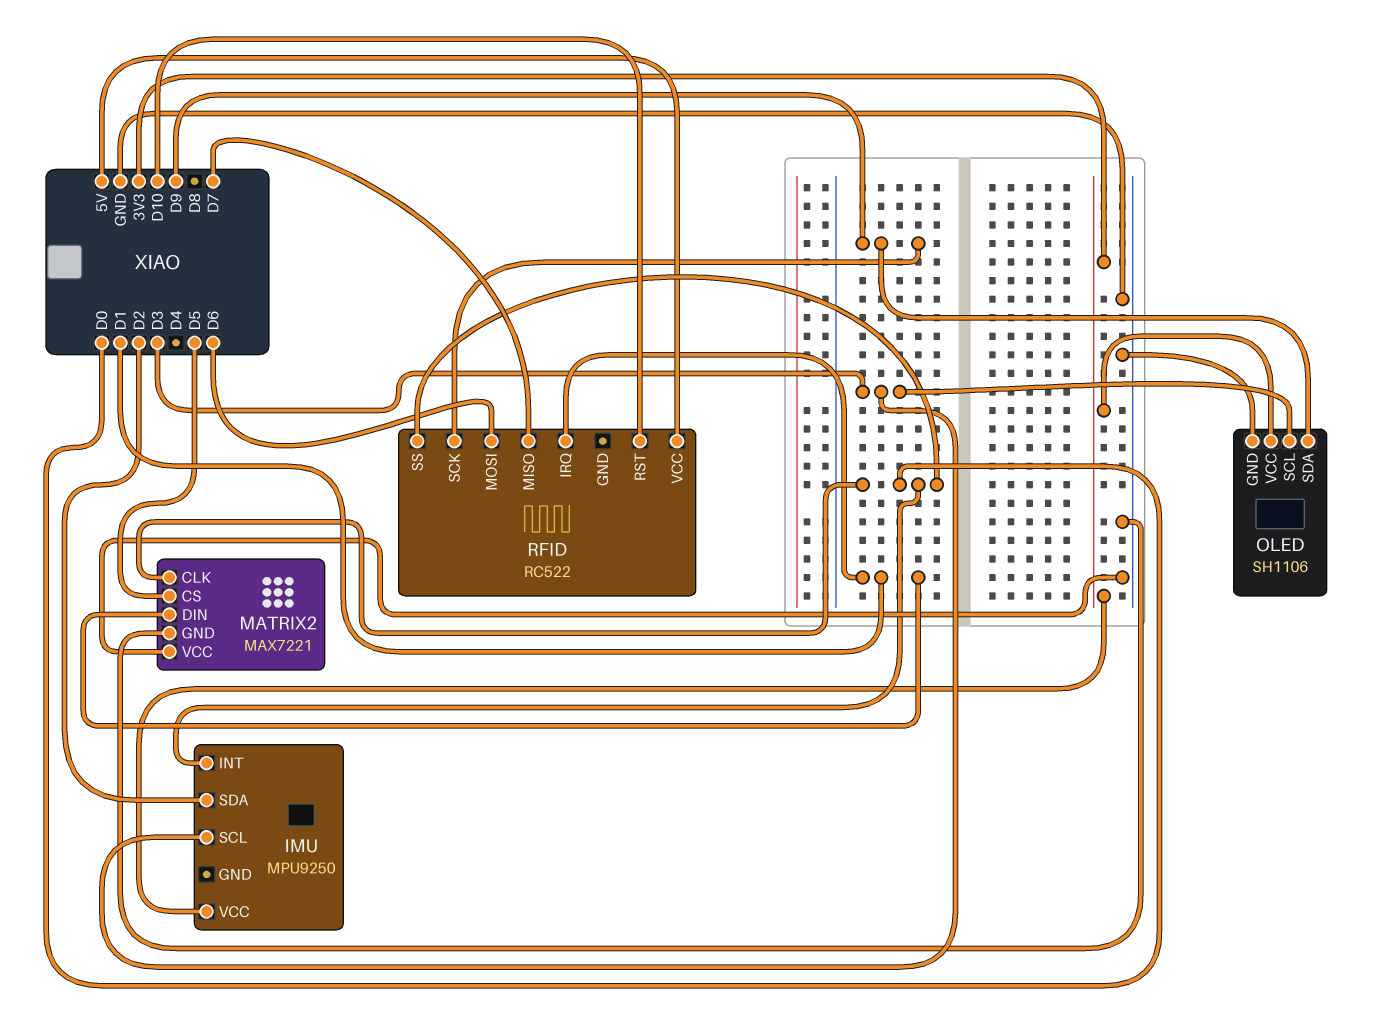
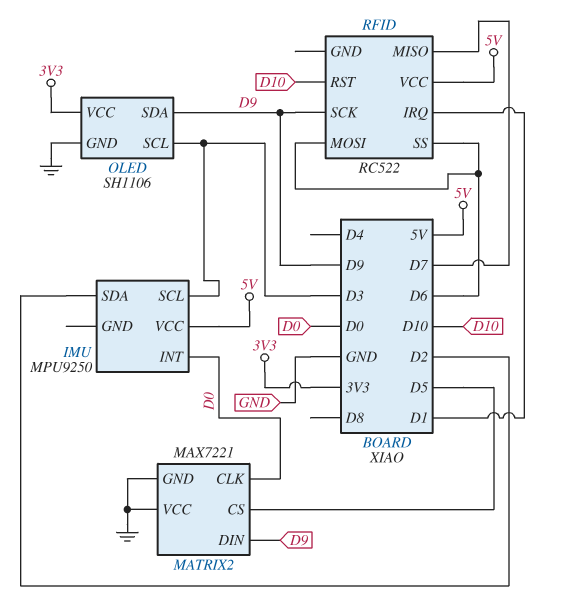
IMU pin VCC: 3V3 -> 5V
MATRIX2 pin DIN: D1 -> D9
RFID pin SS: D0 -> D6

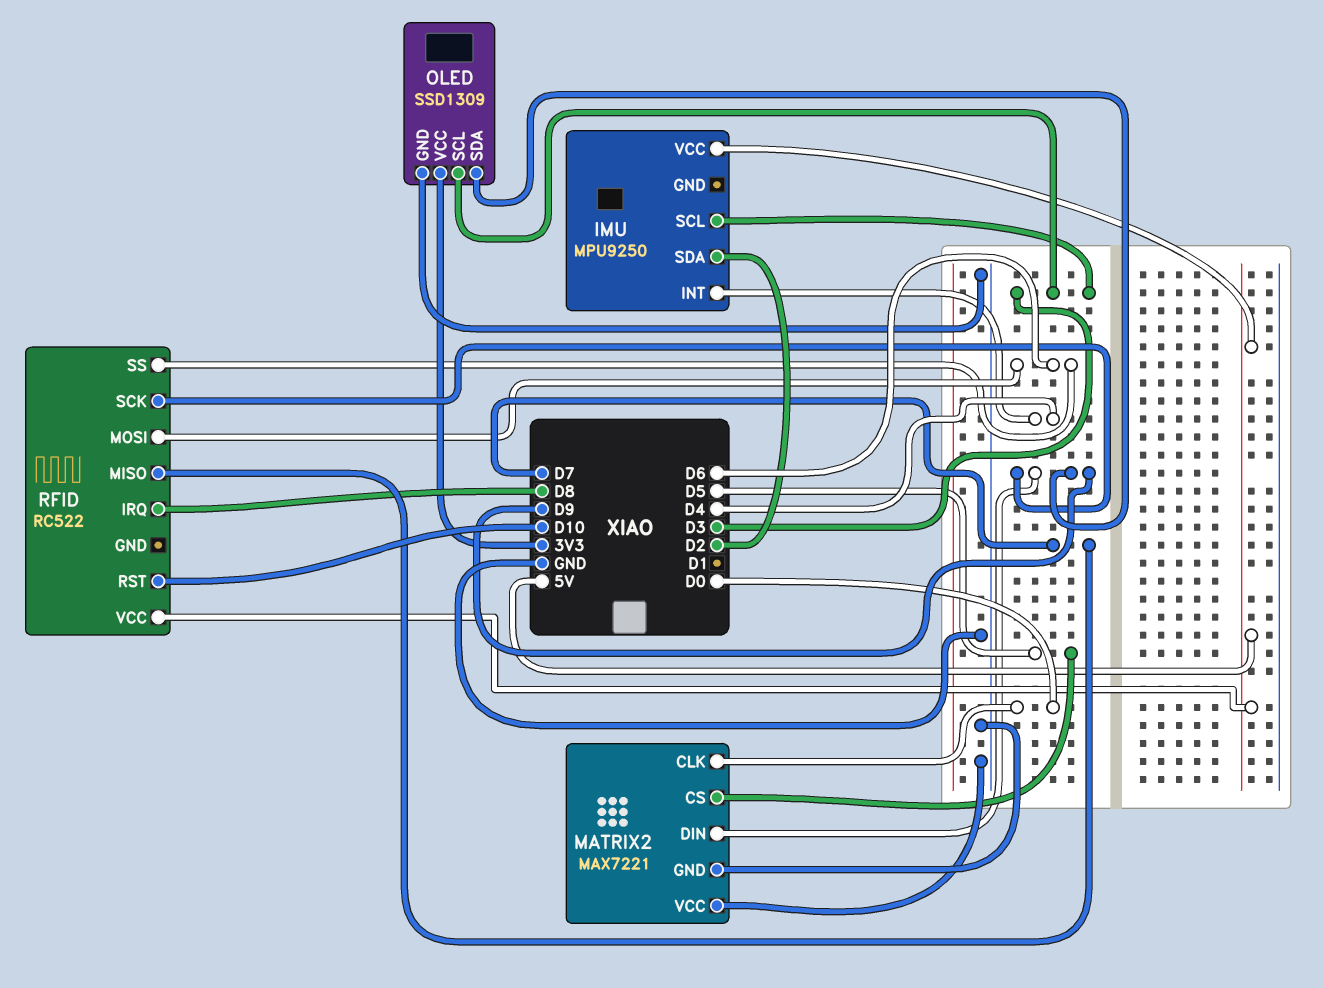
IMU pin INT: D0 -> D4
OLED: SH1106 -> SSD1309
RFID pin IRQ: D1 -> D8

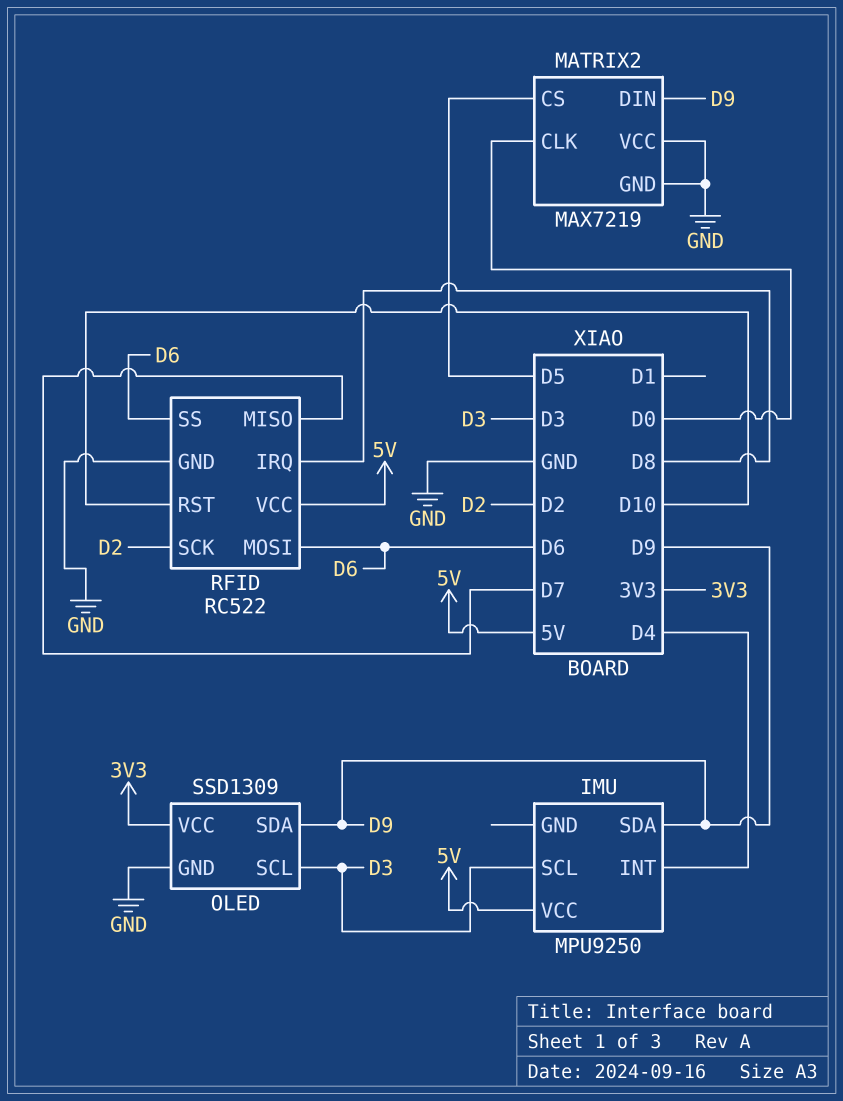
IMU pin SDA: D2 -> D9
MATRIX2: MAX7221 -> MAX7219
RFID pin GND: none -> GND
RFID pin SCK: D9 -> D2

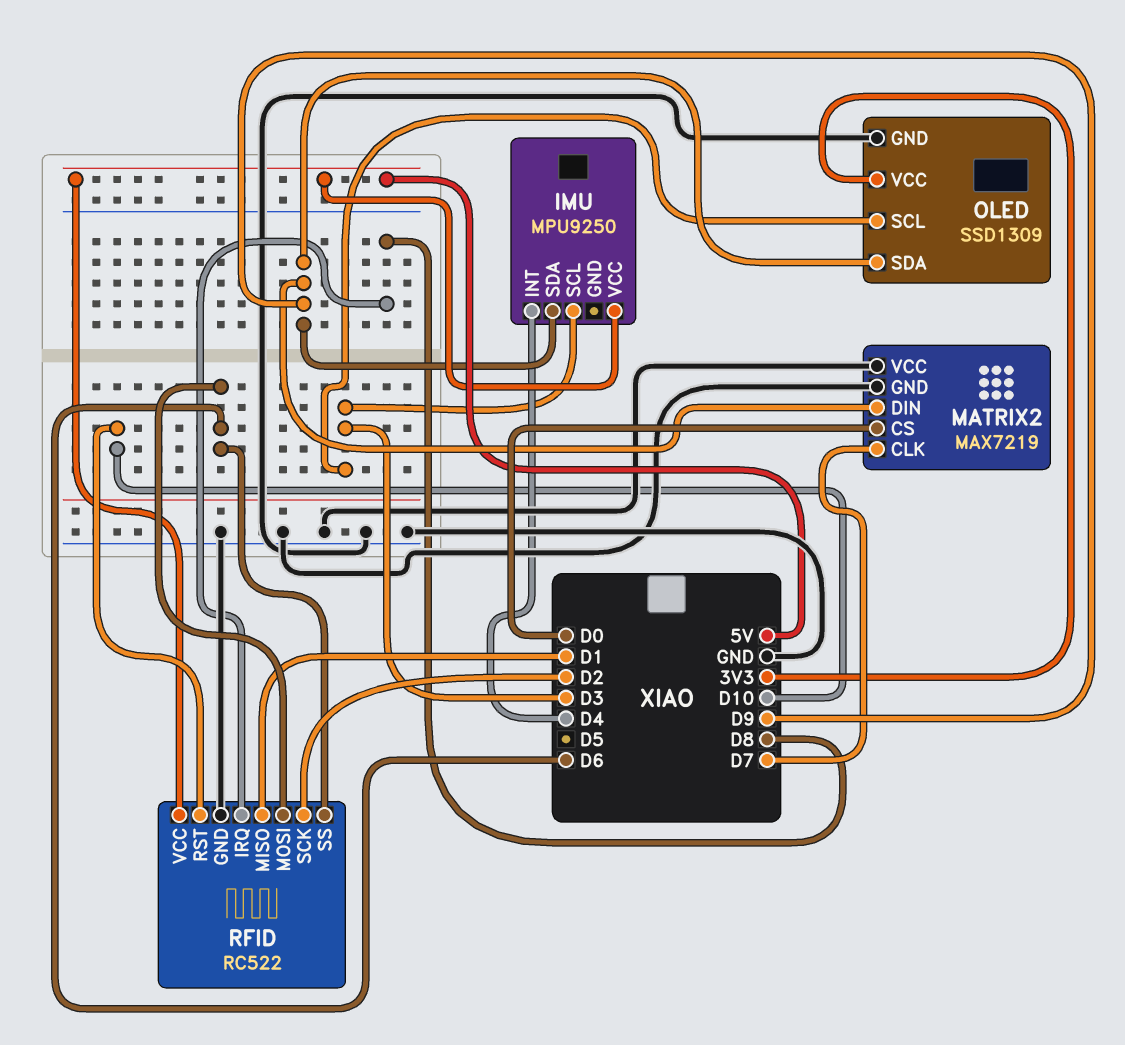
MATRIX2 pin CLK: D0 -> D7
MATRIX2 pin CS: D5 -> D0
RFID pin MISO: D7 -> D1

